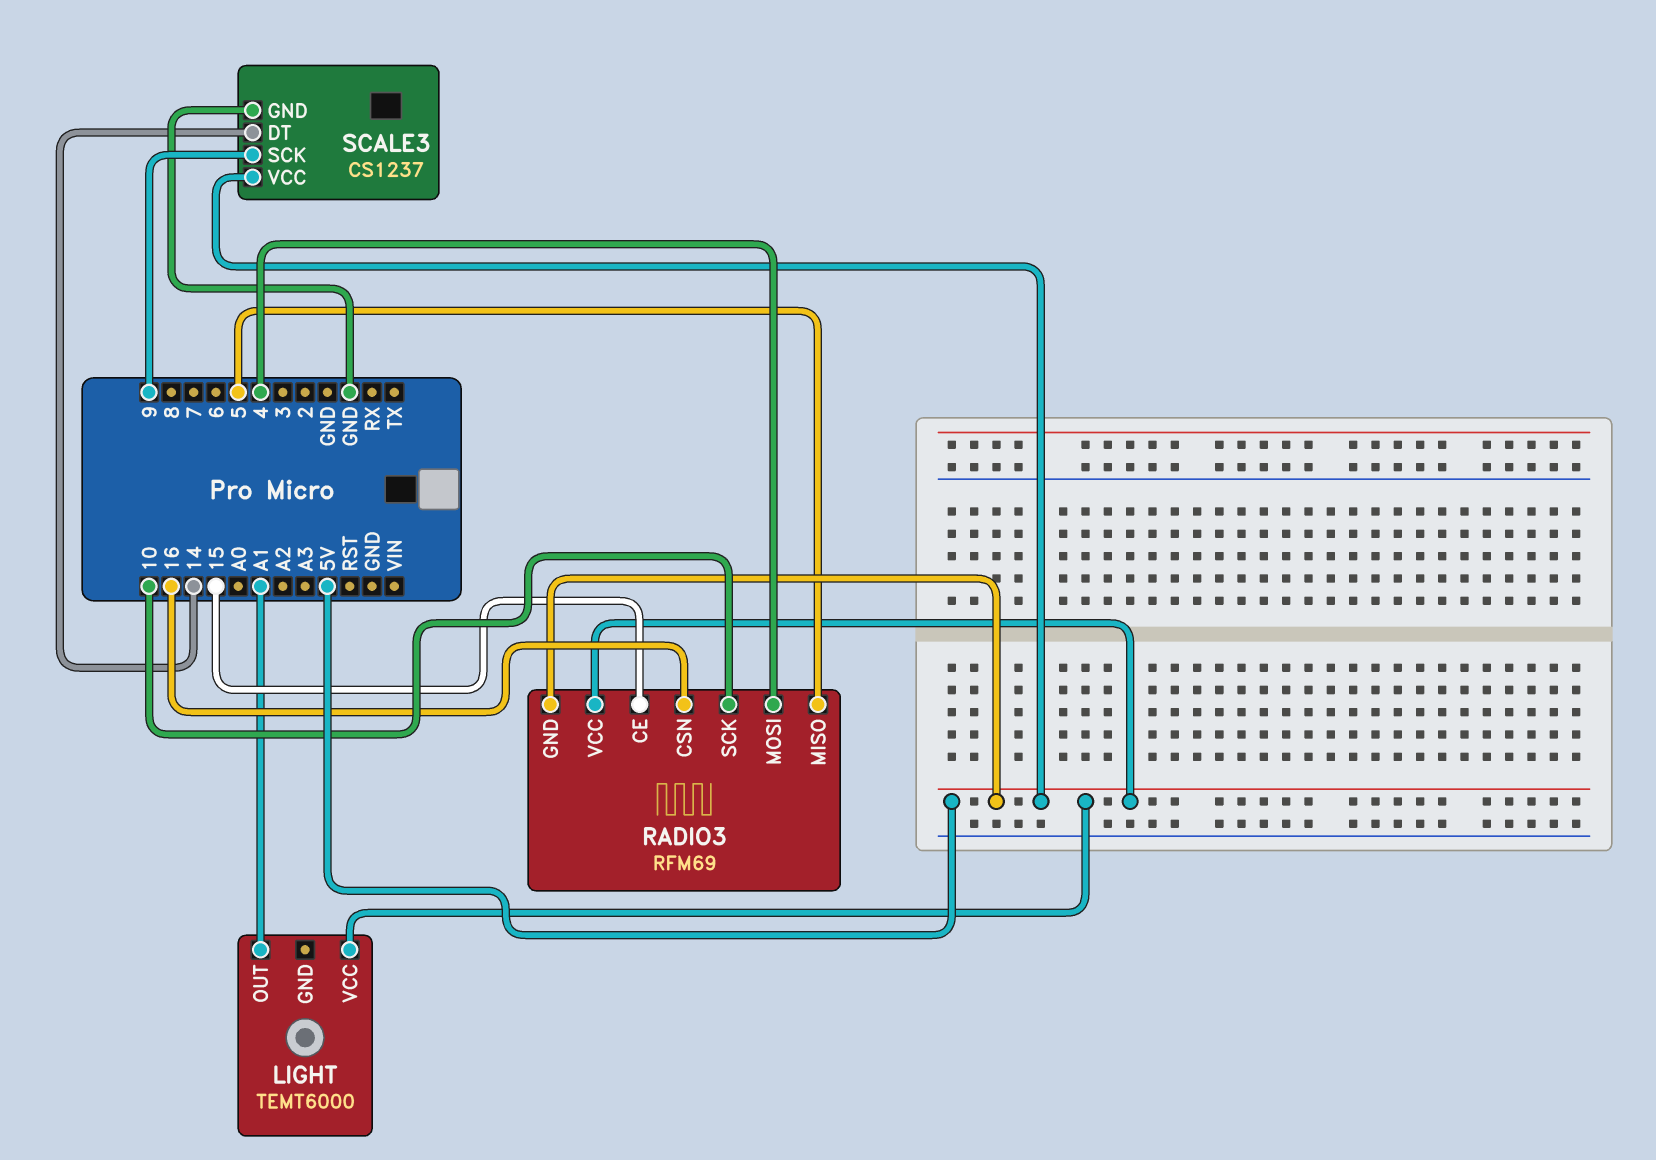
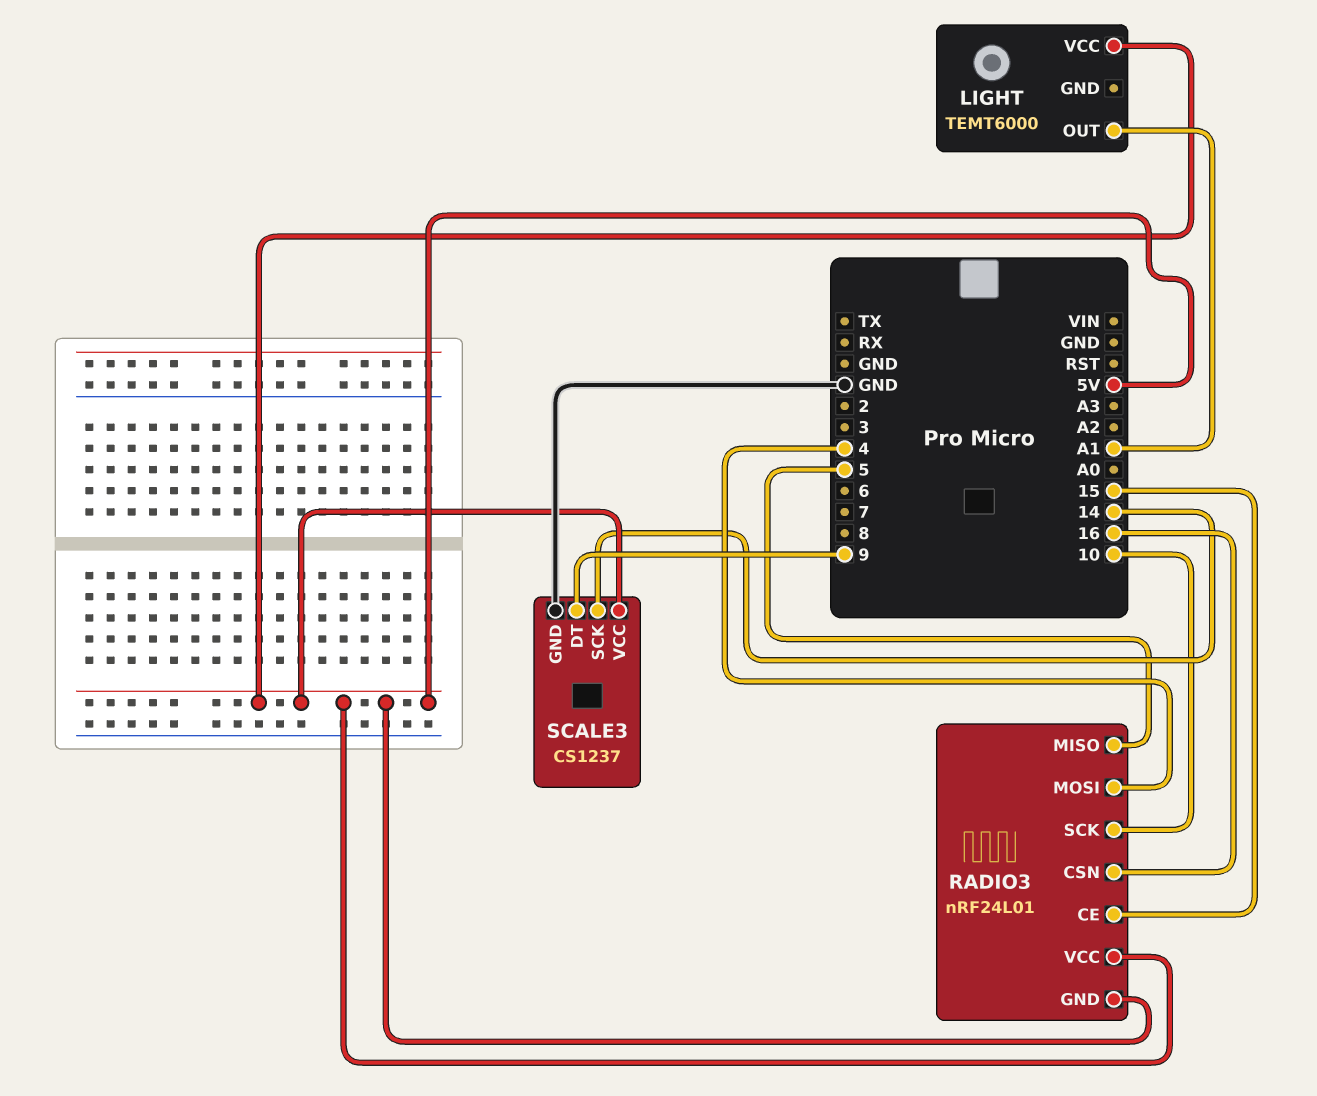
RADIO3: RFM69 -> nRF24L01
SCALE3 pin DT: 14 -> 9
SCALE3 pin SCK: 9 -> 14

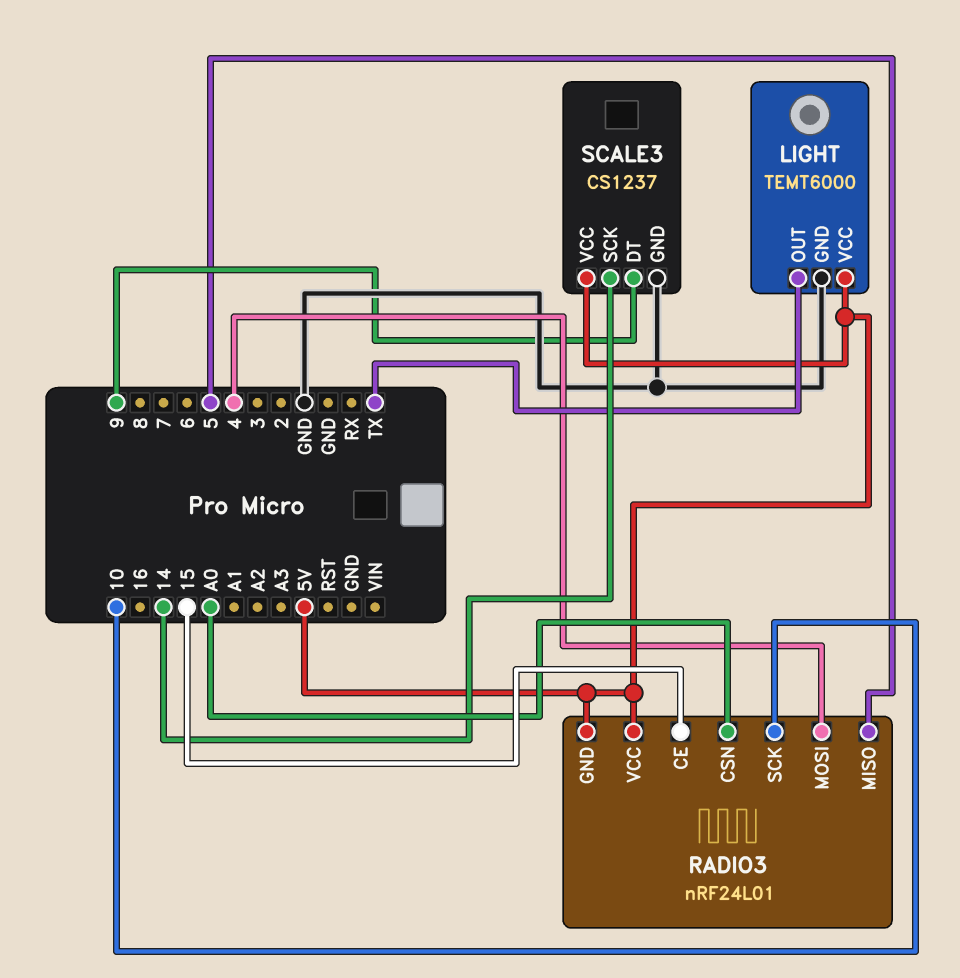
LIGHT pin GND: none -> GND
LIGHT pin OUT: A1 -> TX
RADIO3 pin CSN: 16 -> A0

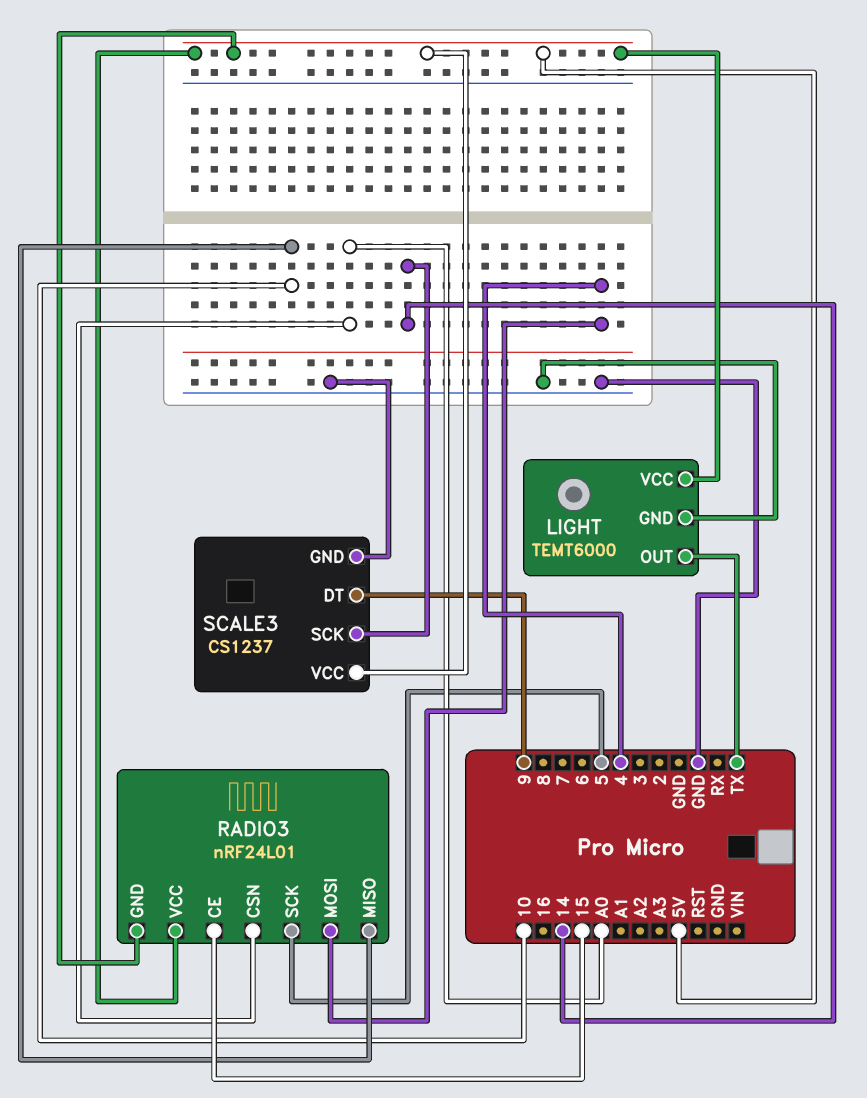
RADIO3 pin MISO: 5 -> 10
RADIO3 pin SCK: 10 -> 5

